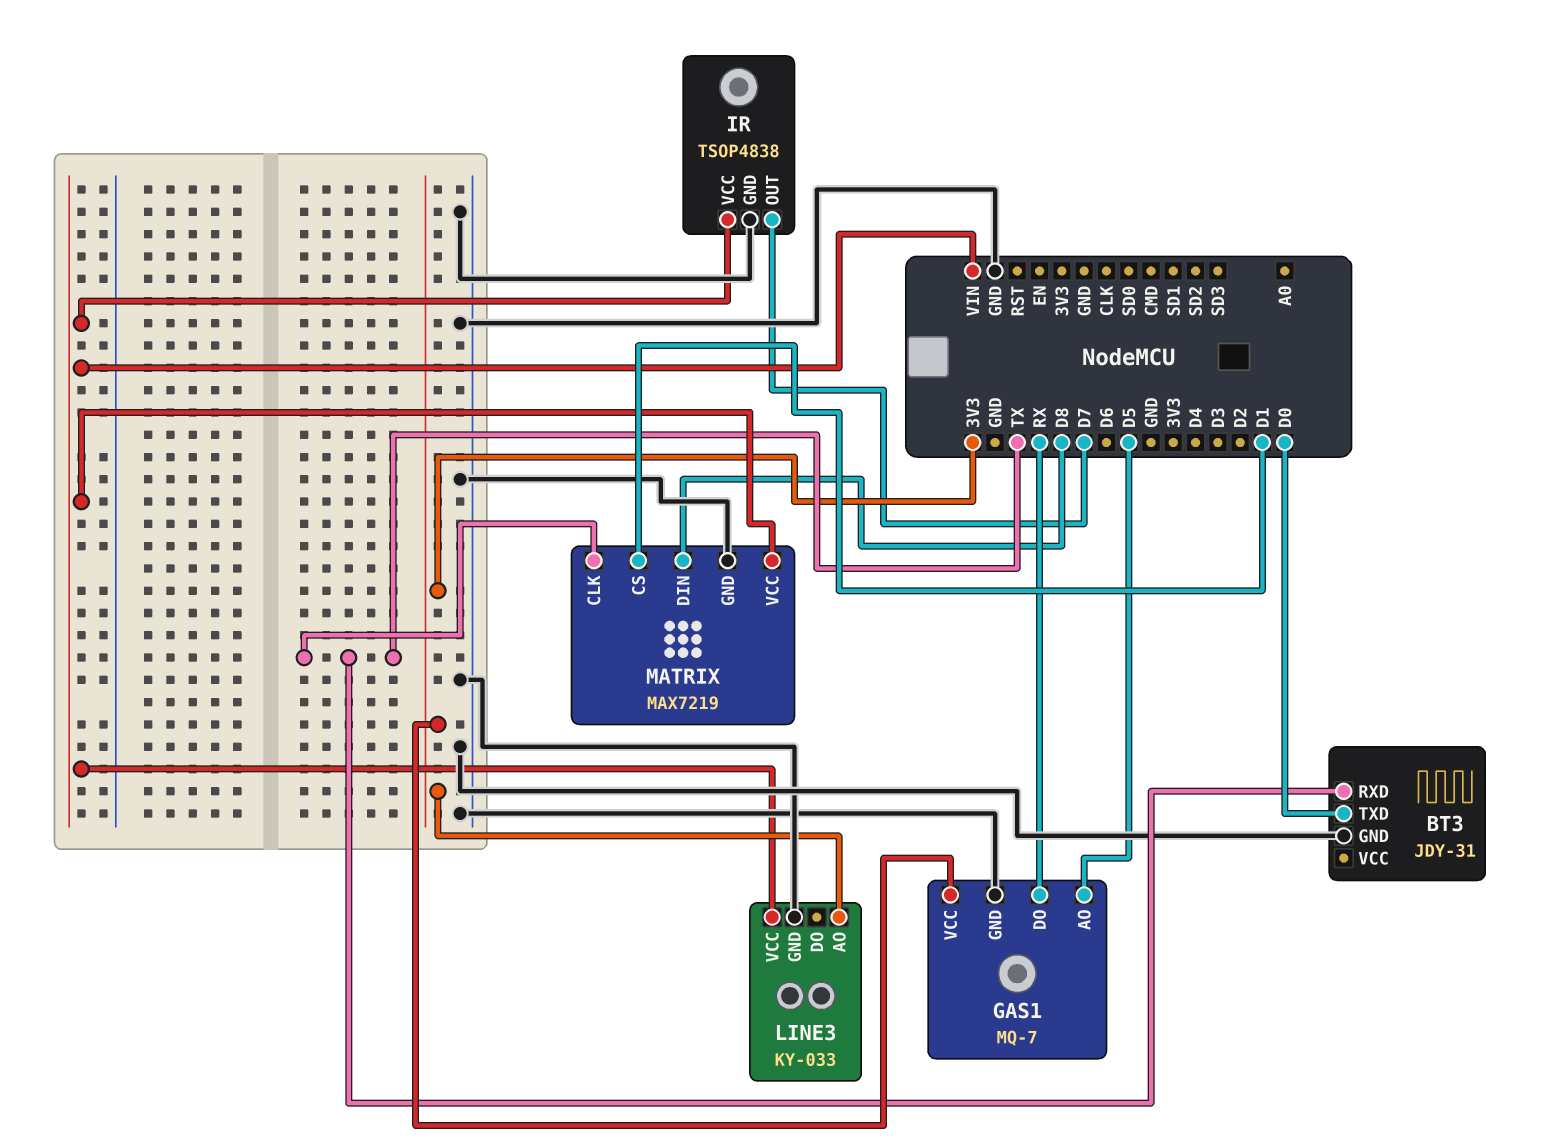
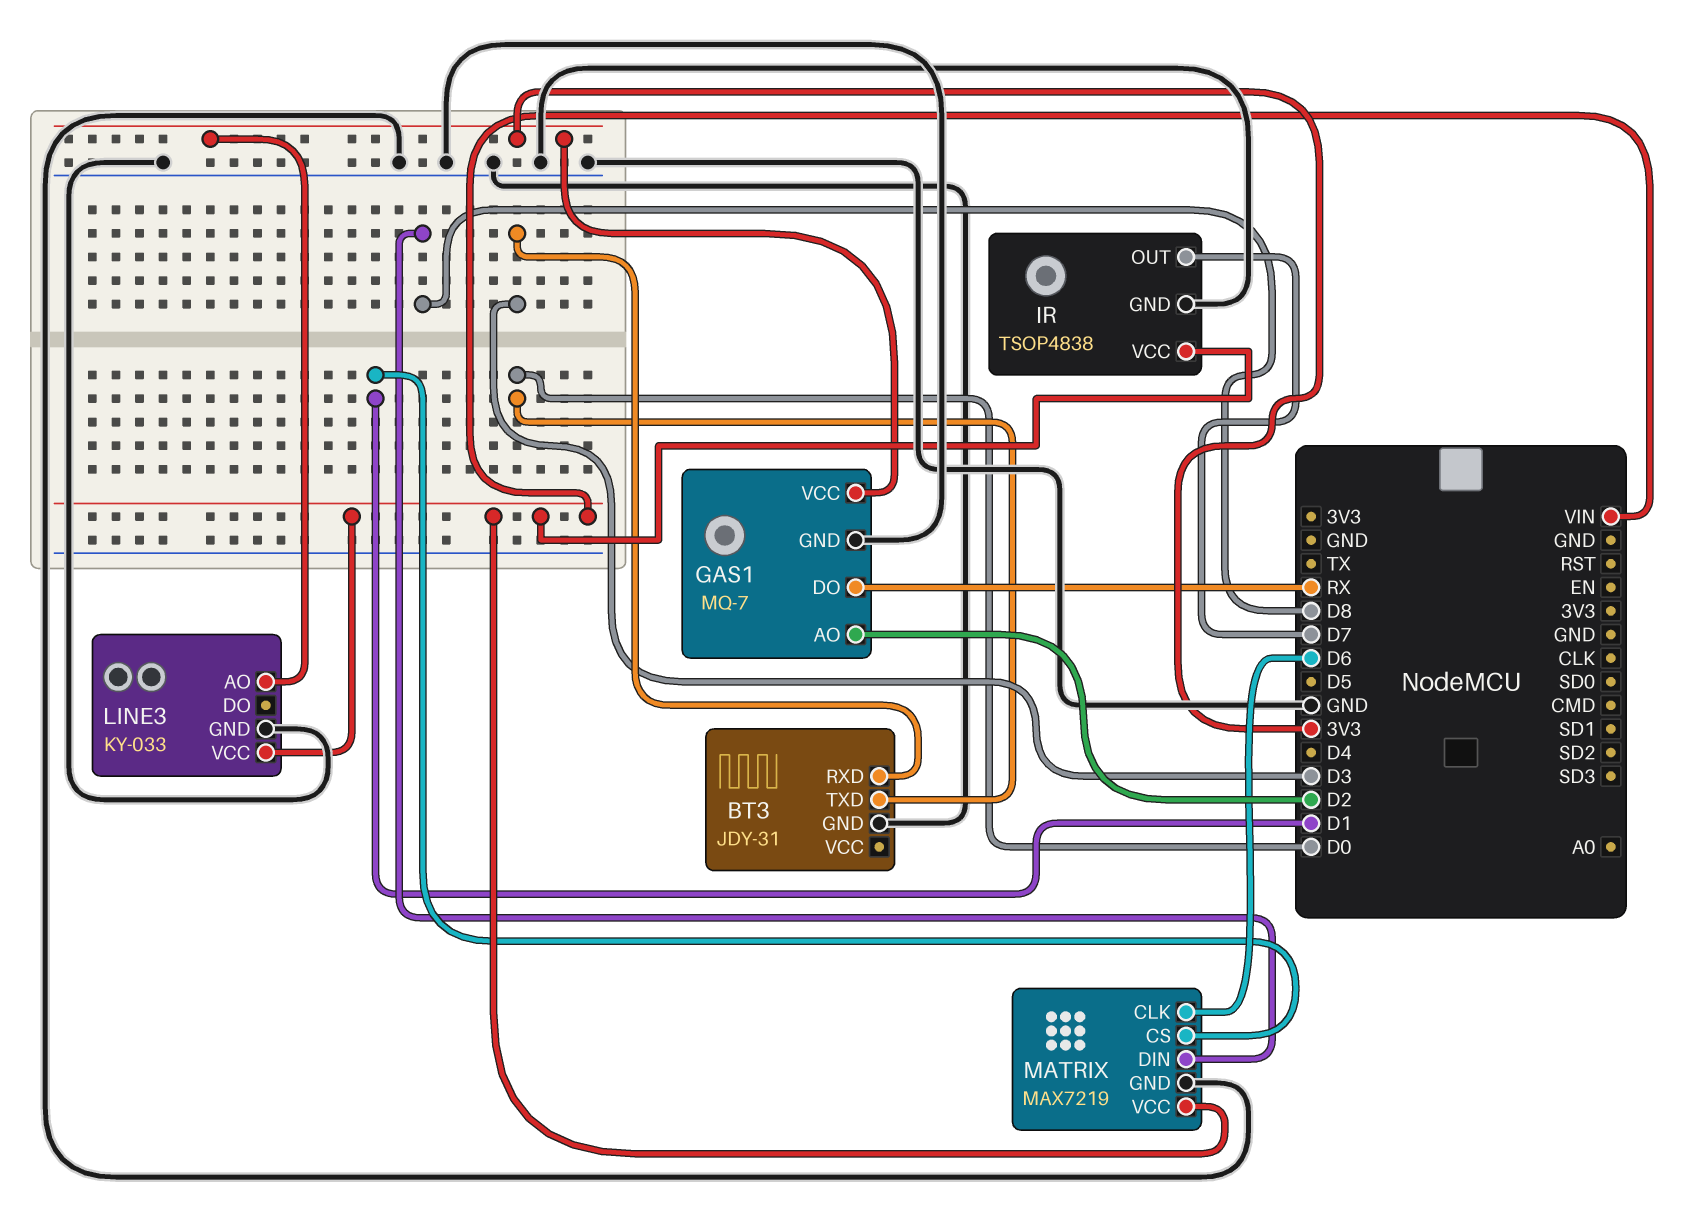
BT3 pin RXD: TX -> D3
GAS1 pin AO: D5 -> D2
MATRIX pin CLK: TX -> D6

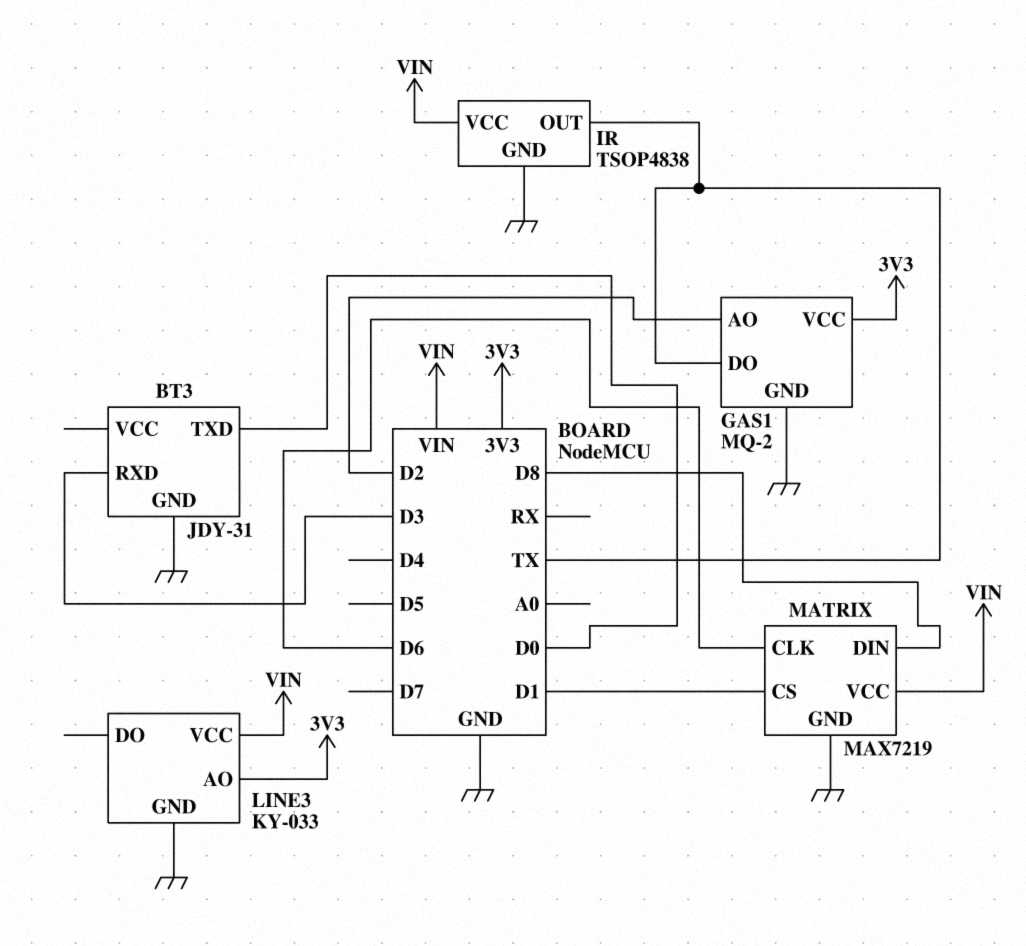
GAS1: MQ-7 -> MQ-2
GAS1 pin DO: RX -> TX
IR pin OUT: D7 -> TX

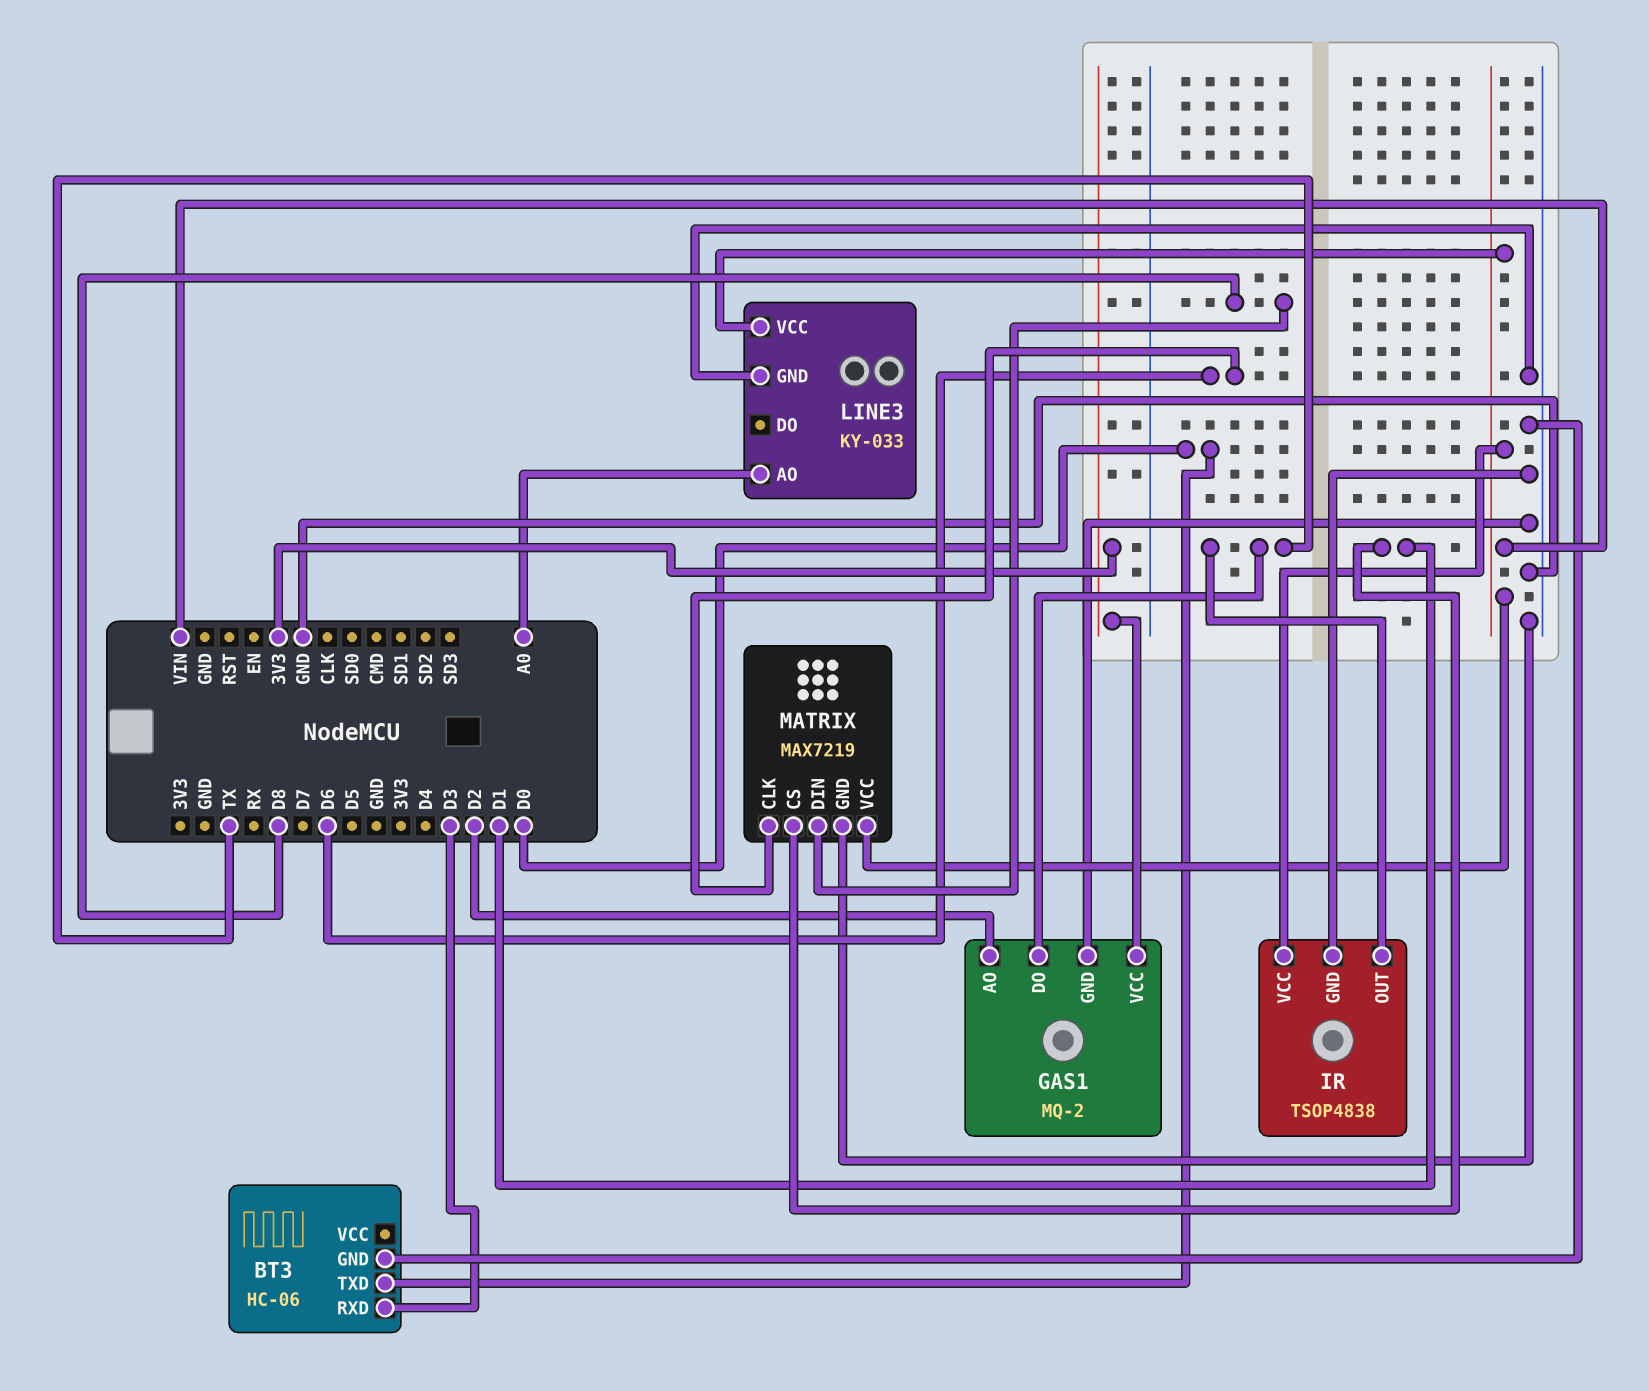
BT3: JDY-31 -> HC-06
LINE3 pin AO: 3V3 -> A0

